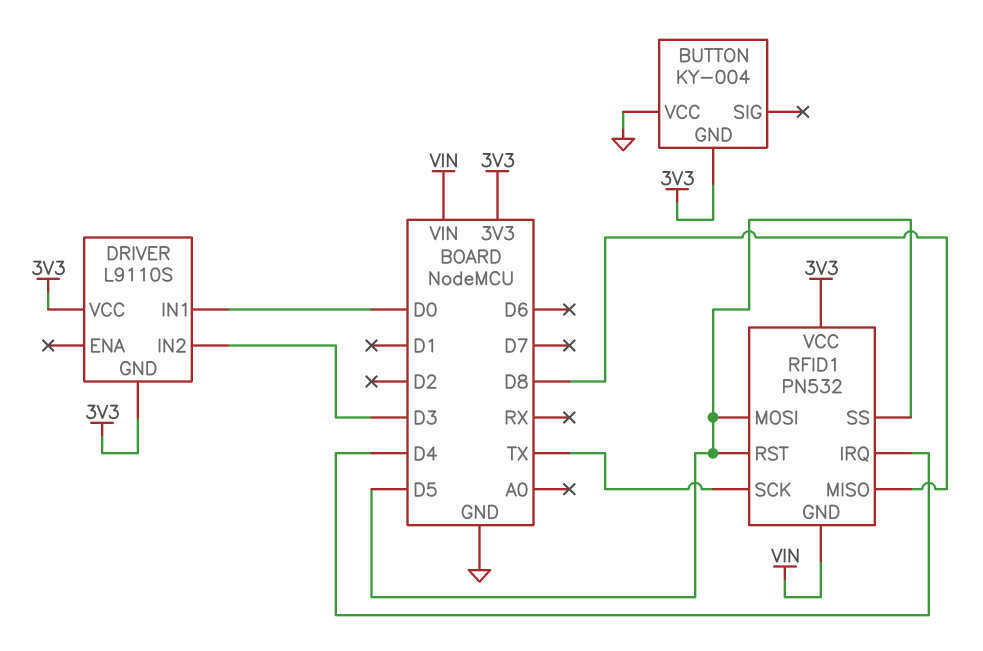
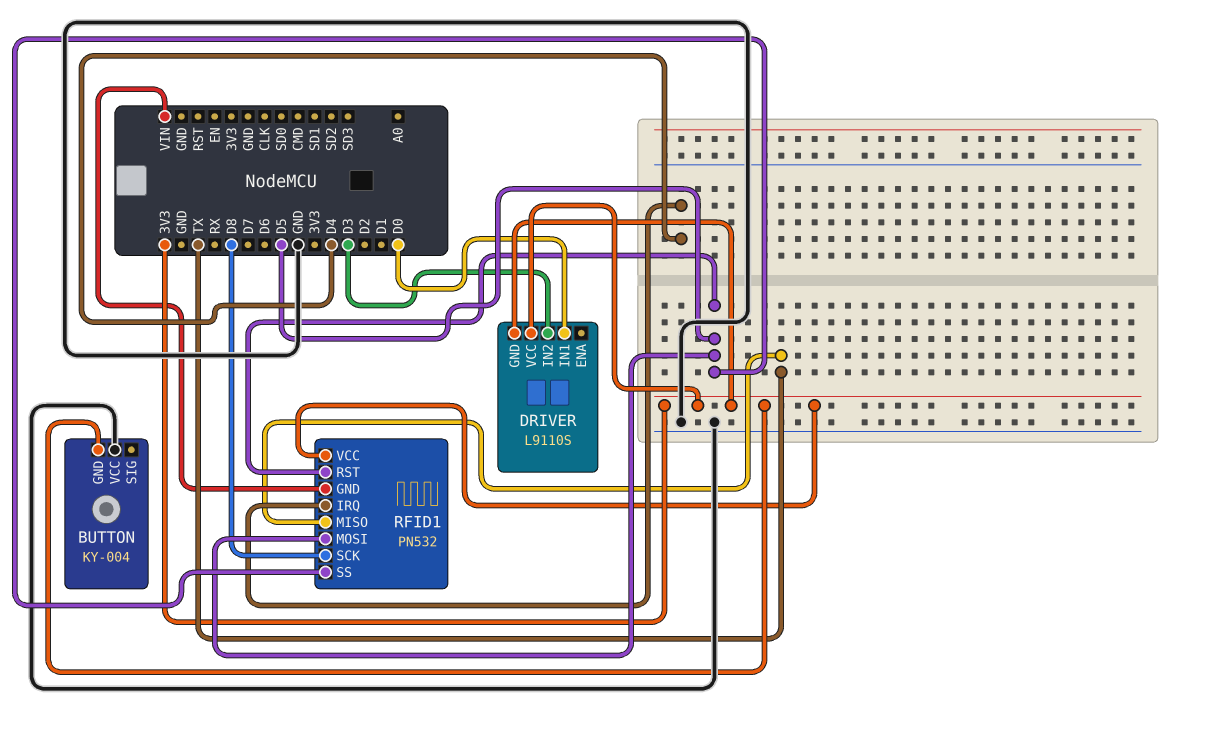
RFID1 pin MISO: D8 -> TX
RFID1 pin SCK: TX -> D8

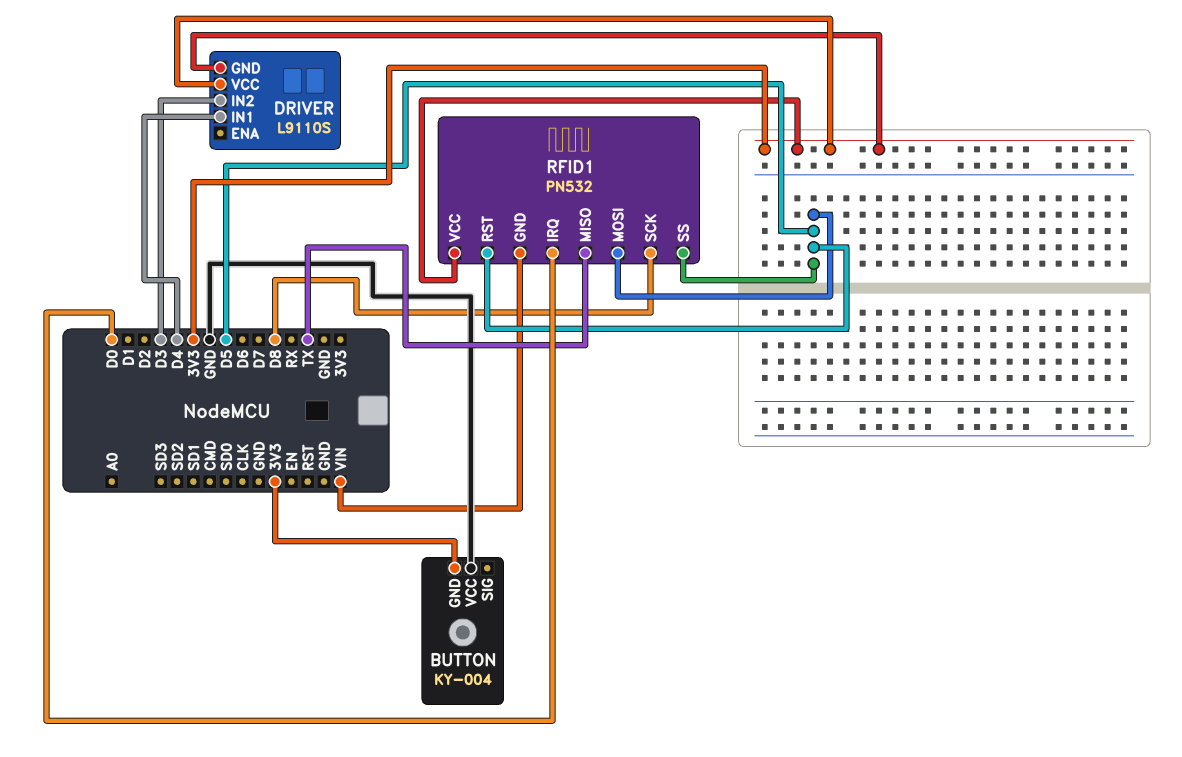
DRIVER pin IN1: D0 -> D4
RFID1 pin IRQ: D4 -> D0

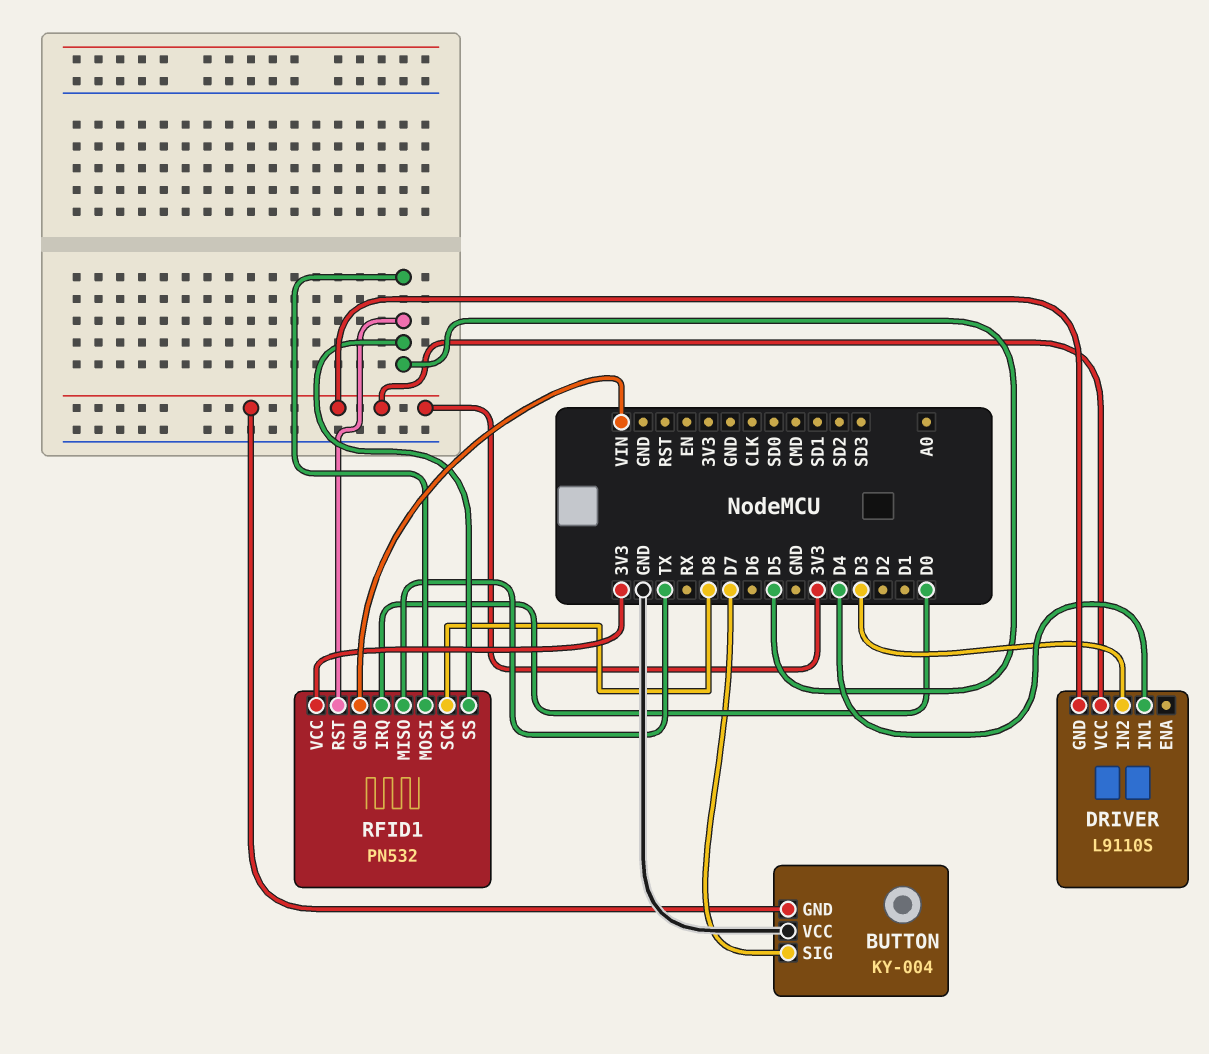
BUTTON pin SIG: none -> D7

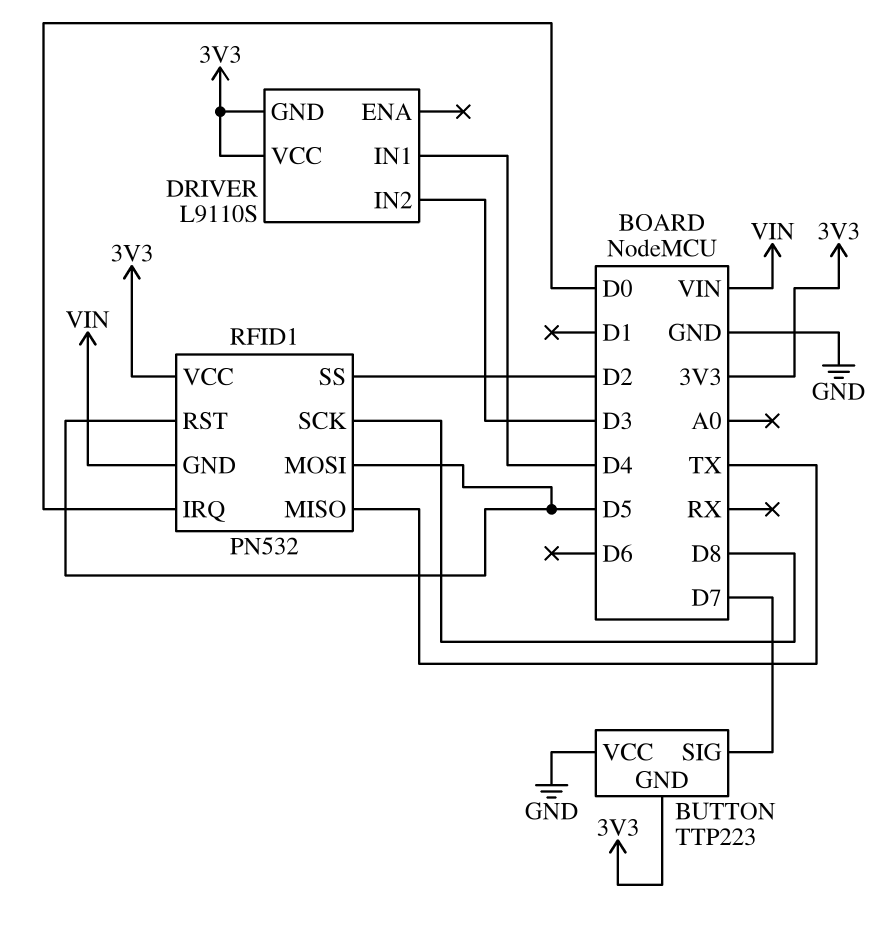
BUTTON: KY-004 -> TTP223
RFID1 pin SS: D5 -> D2

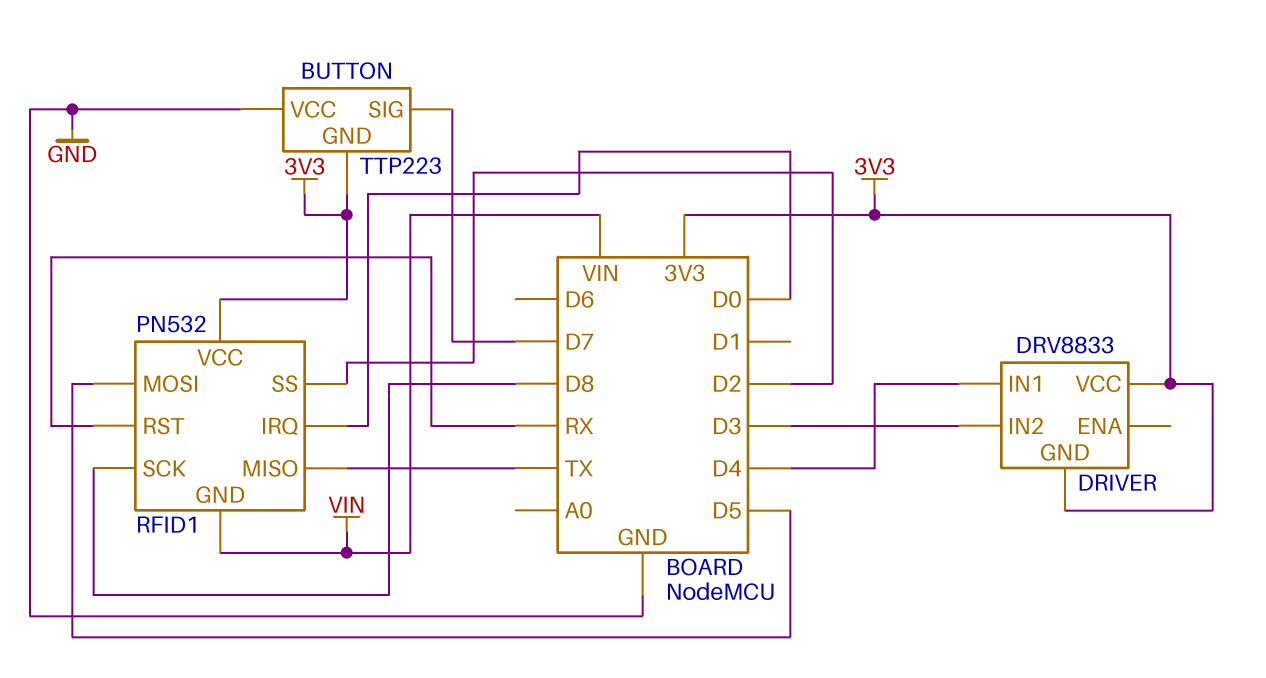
DRIVER: L9110S -> DRV8833
RFID1 pin RST: D5 -> RX

